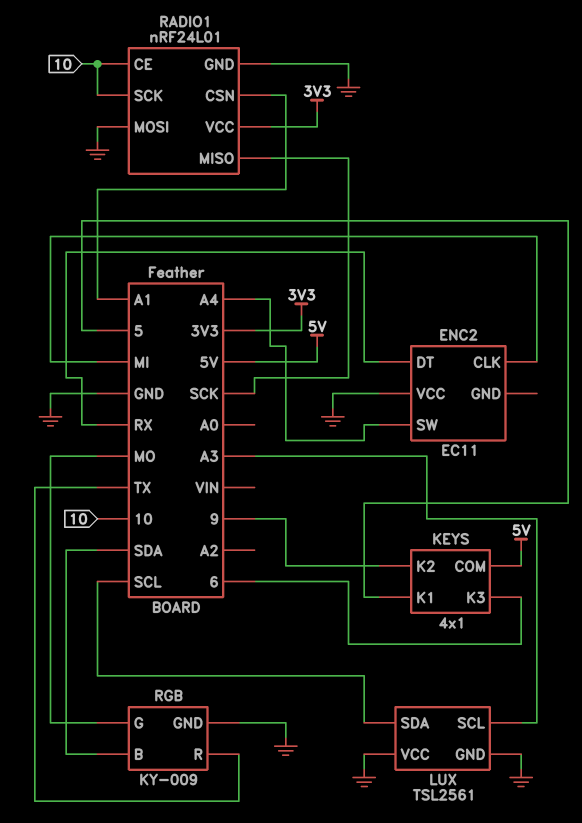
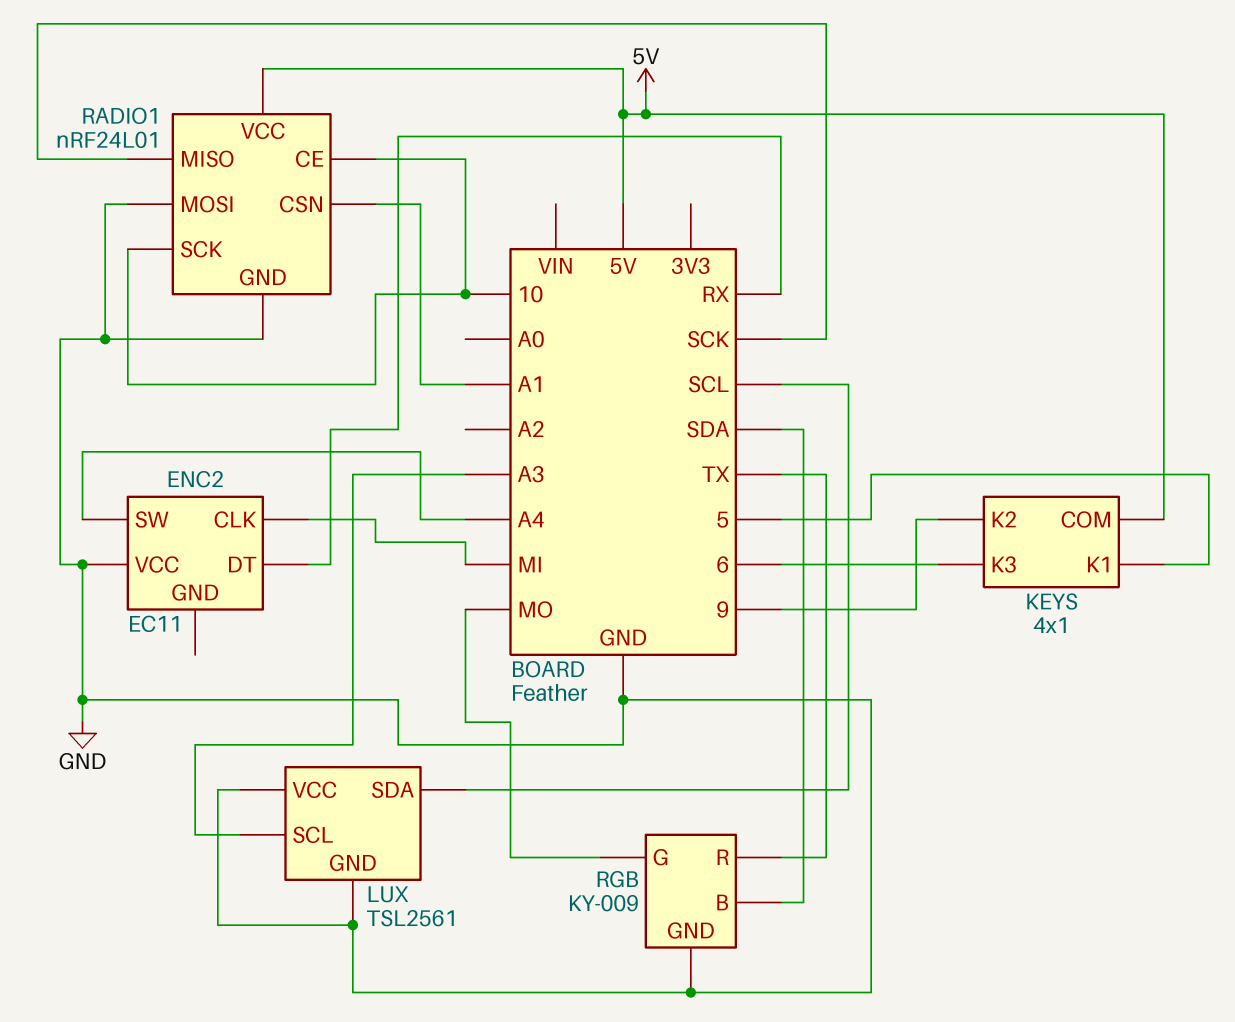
RADIO1 pin VCC: 3V3 -> 5V

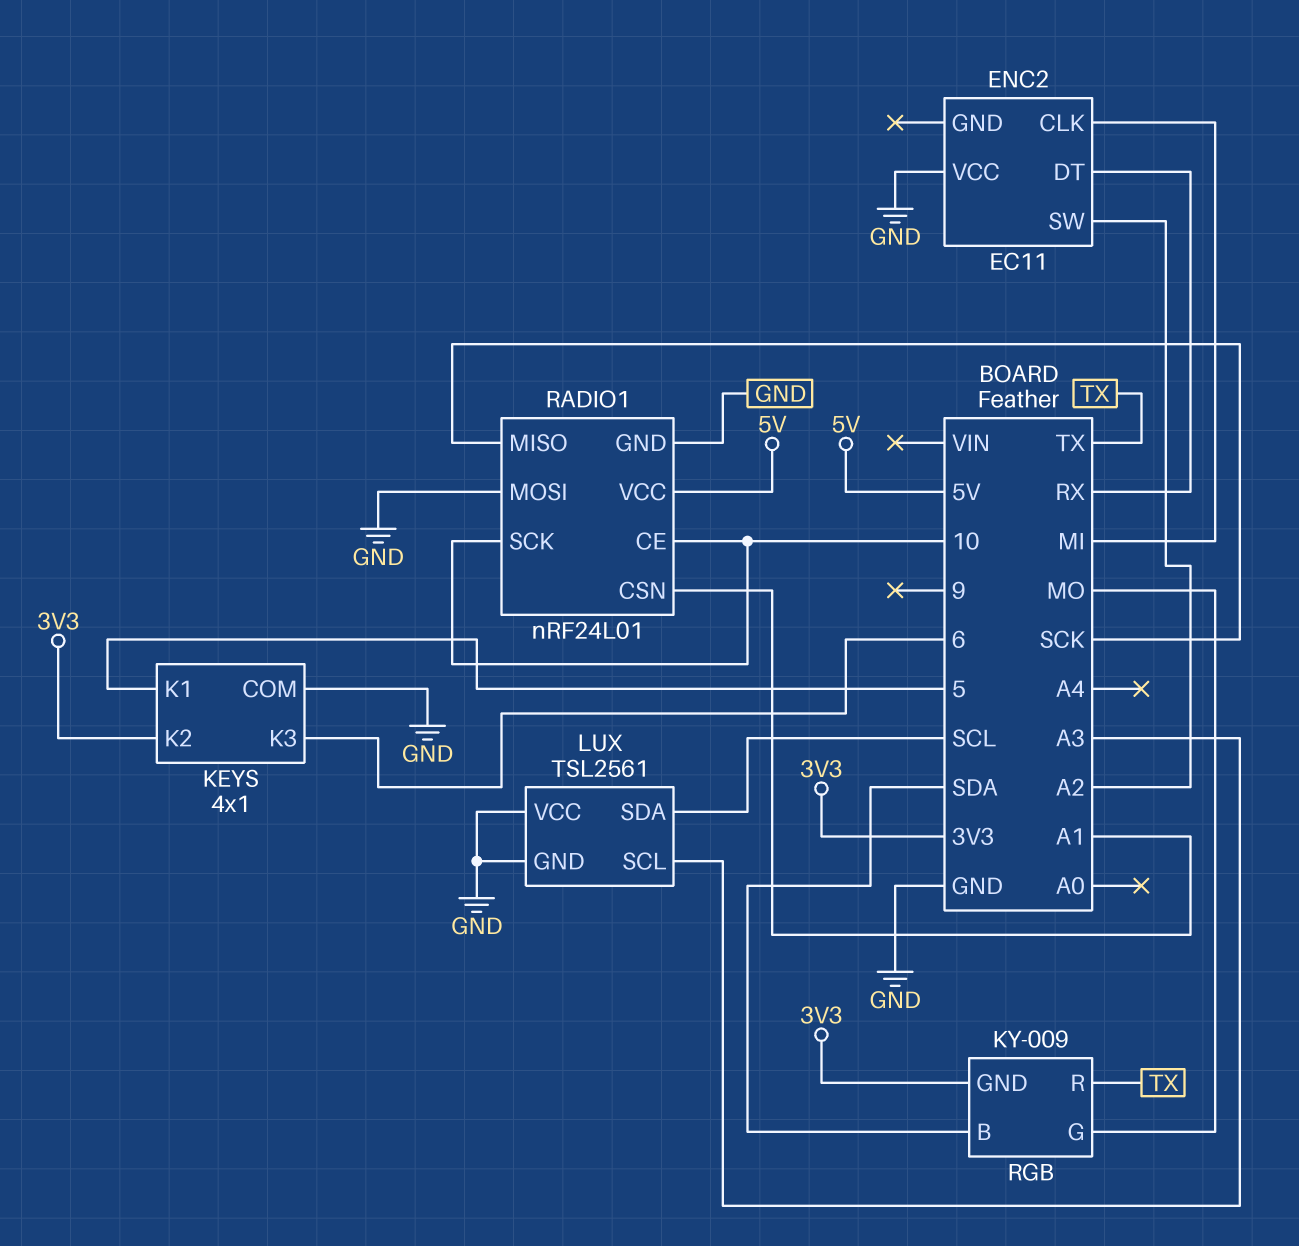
ENC2 pin SW: A4 -> A2
KEYS pin COM: 5V -> GND
KEYS pin K2: 9 -> 3V3
RGB pin GND: GND -> 3V3

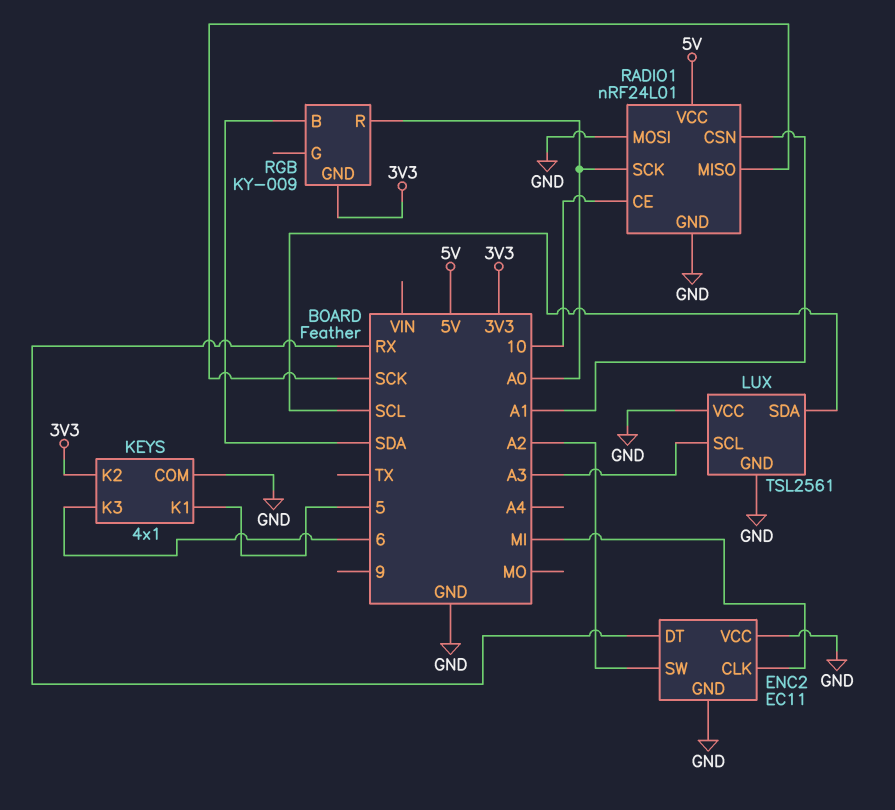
ENC2 pin GND: none -> GND
RADIO1 pin SCK: 10 -> A0
RGB pin G: MO -> none
RGB pin R: TX -> A0

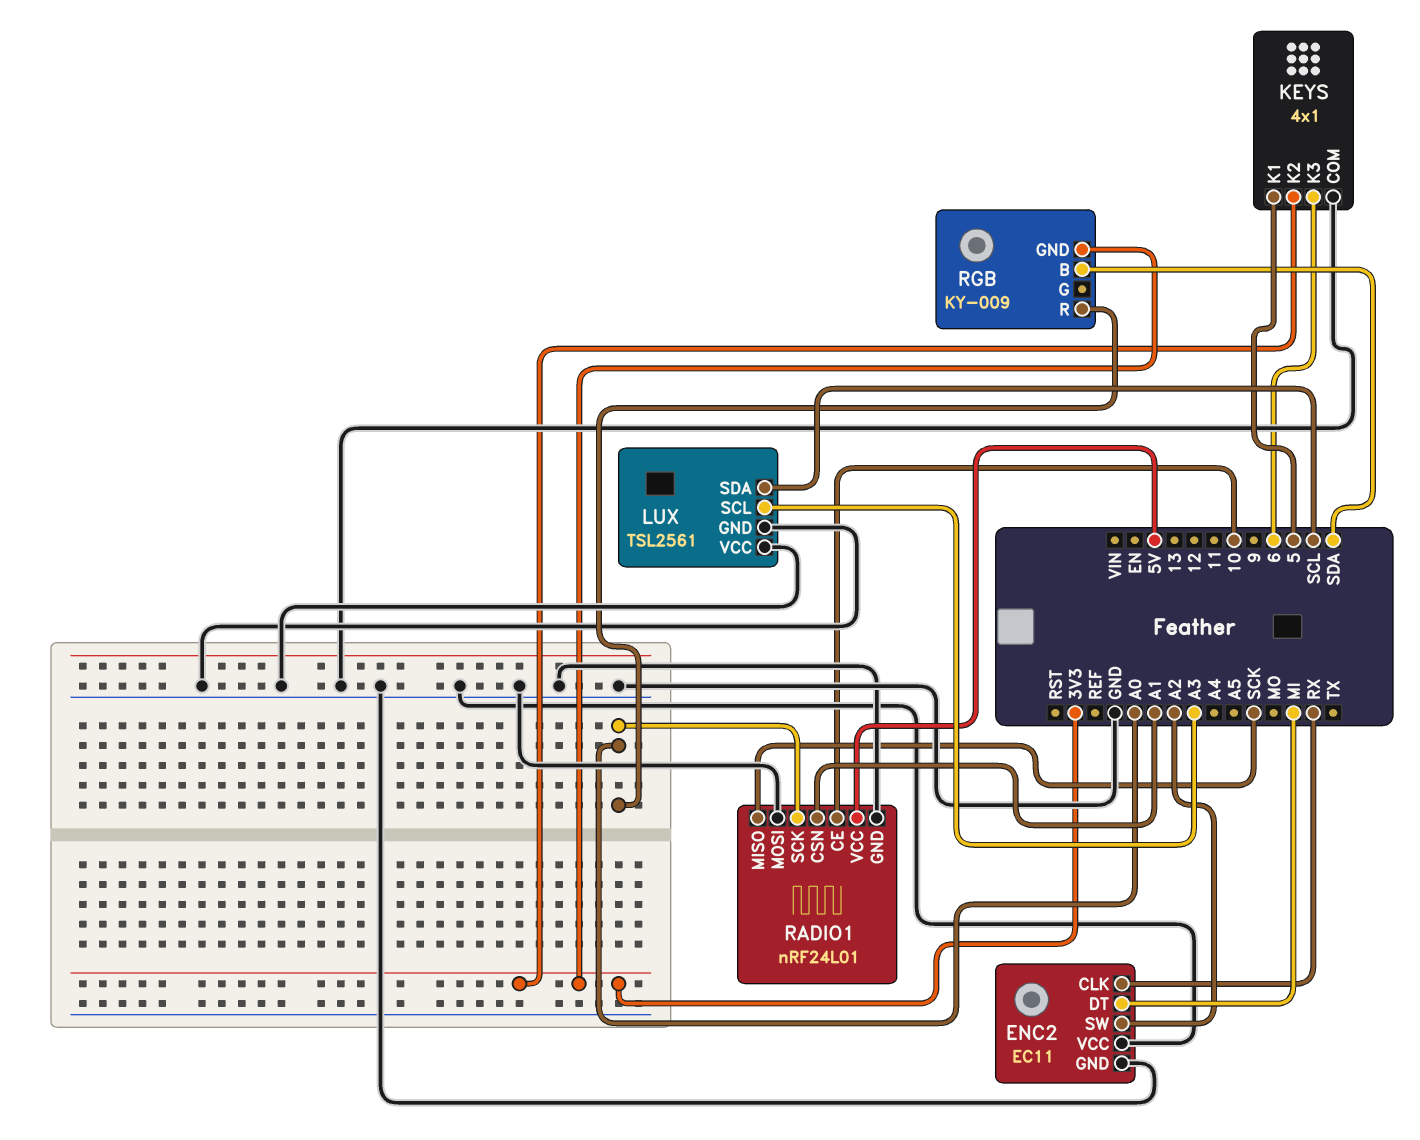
ENC2 pin CLK: MI -> RX
ENC2 pin DT: RX -> MI

